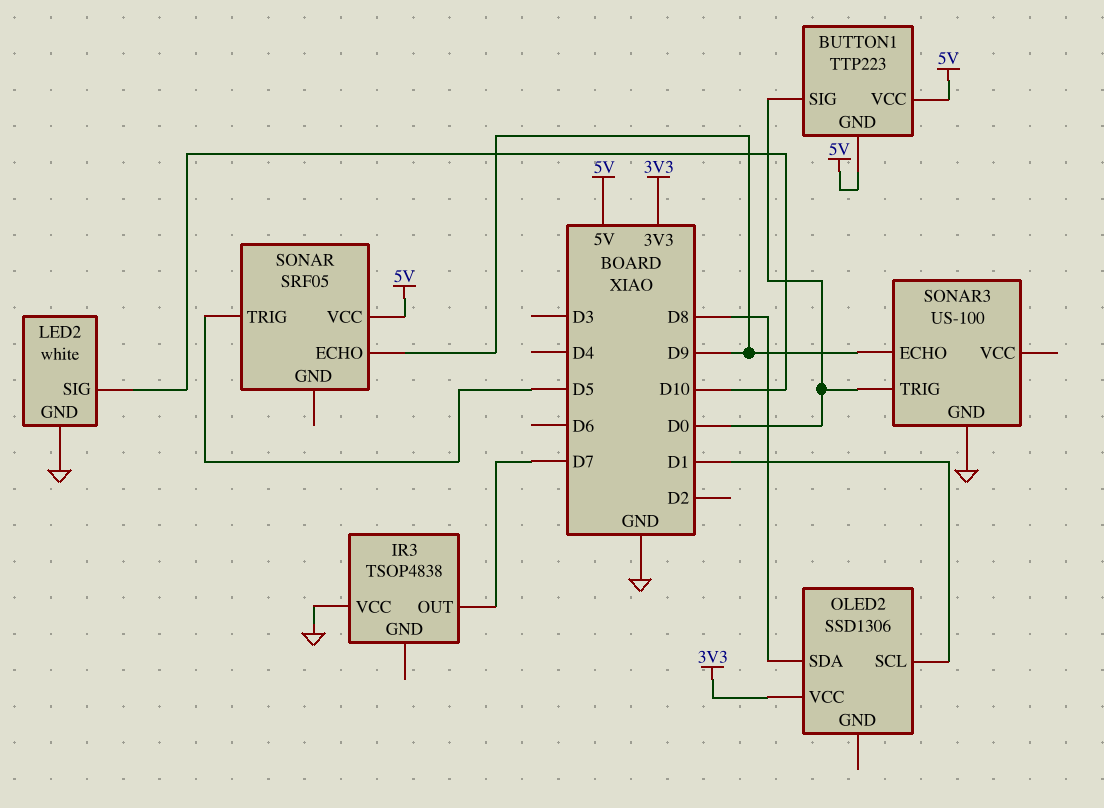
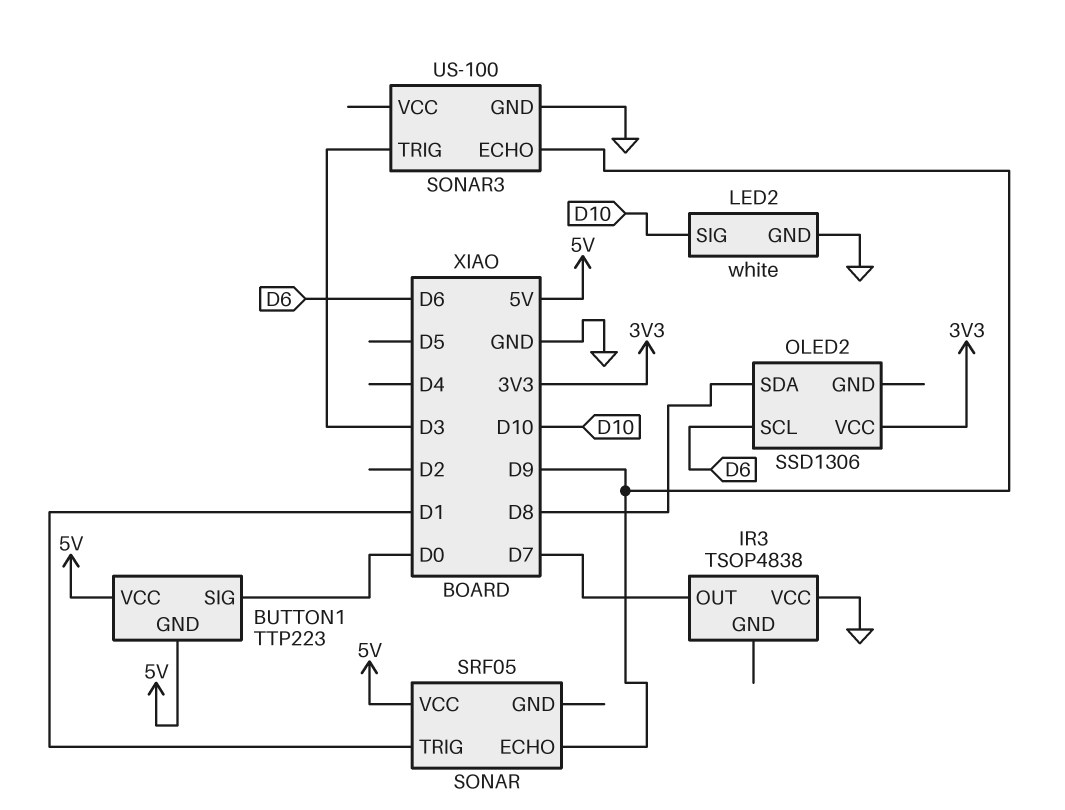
OLED2 pin SCL: D1 -> D6
SONAR pin TRIG: D5 -> D1
SONAR3 pin TRIG: D0 -> D3

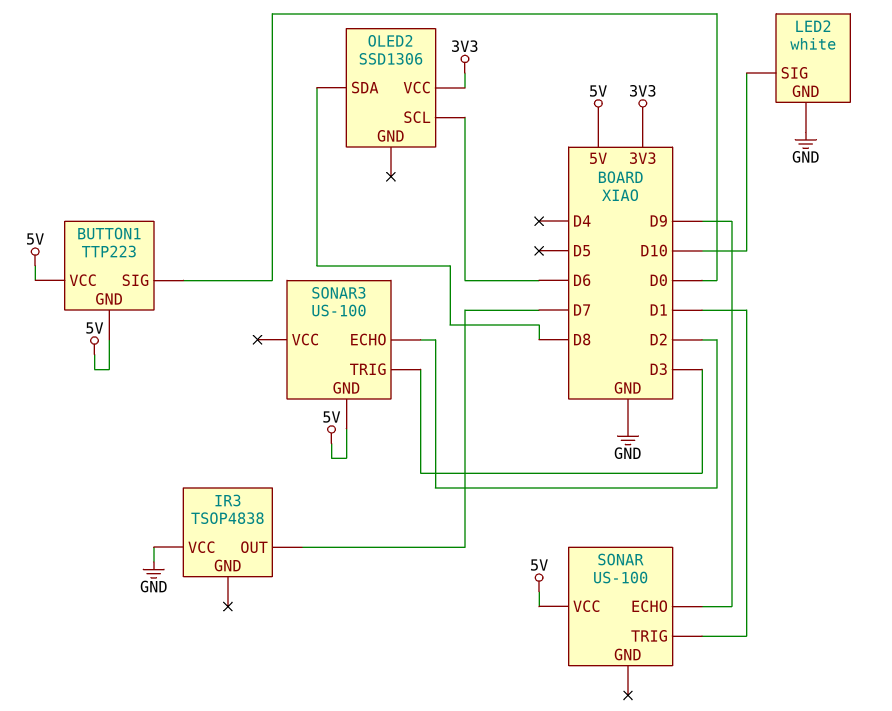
SONAR: SRF05 -> US-100
SONAR3 pin ECHO: D9 -> D2
SONAR3 pin GND: GND -> 5V

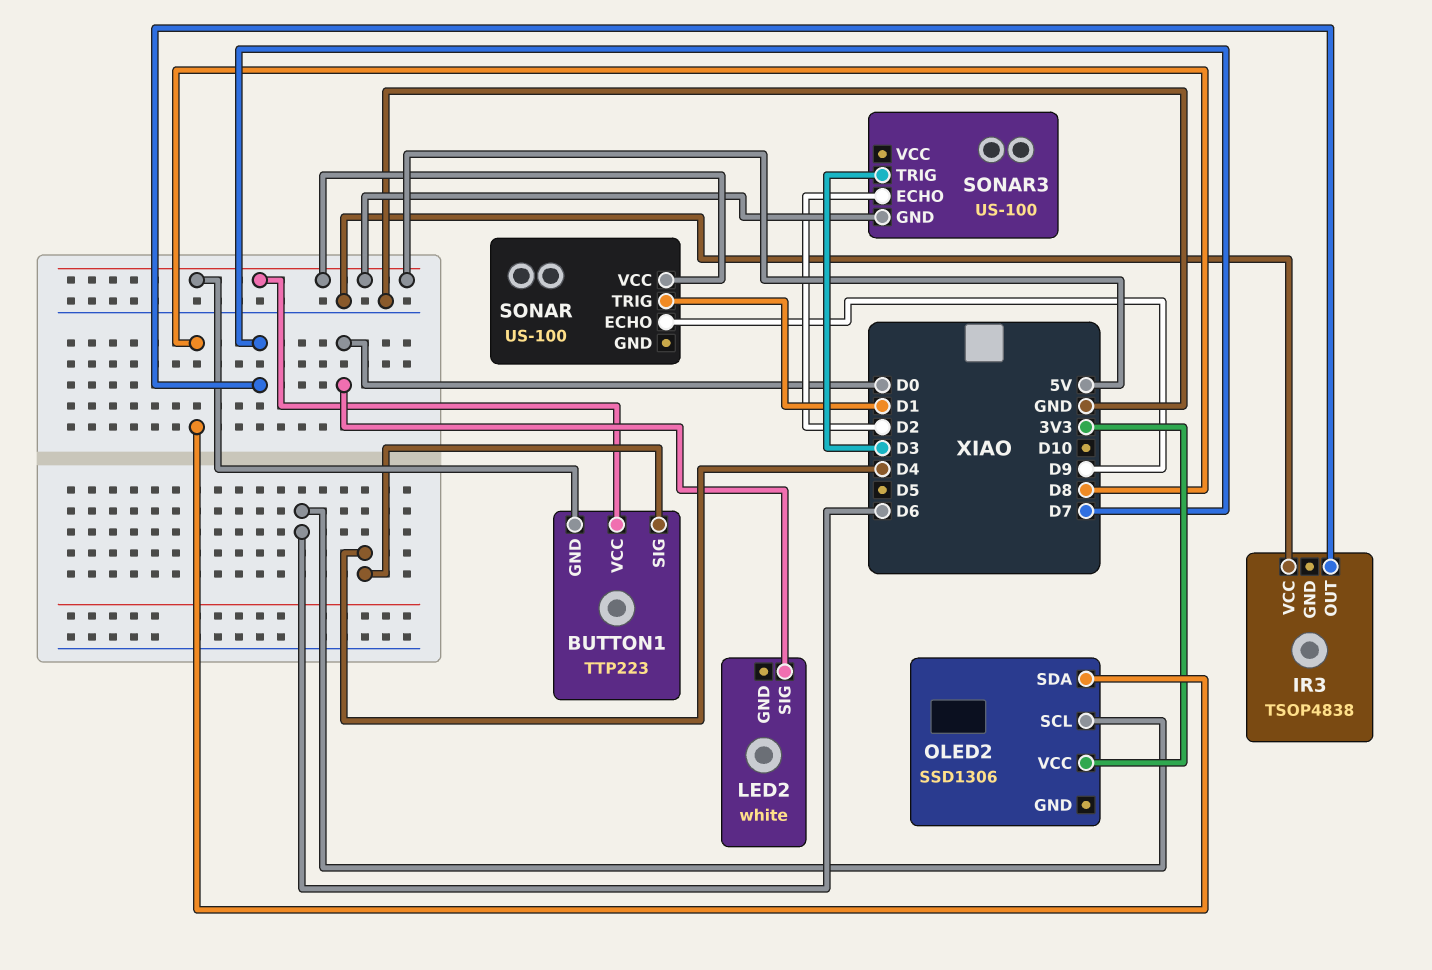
BUTTON1 pin SIG: D0 -> D4
LED2 pin GND: GND -> none
LED2 pin SIG: D10 -> D0

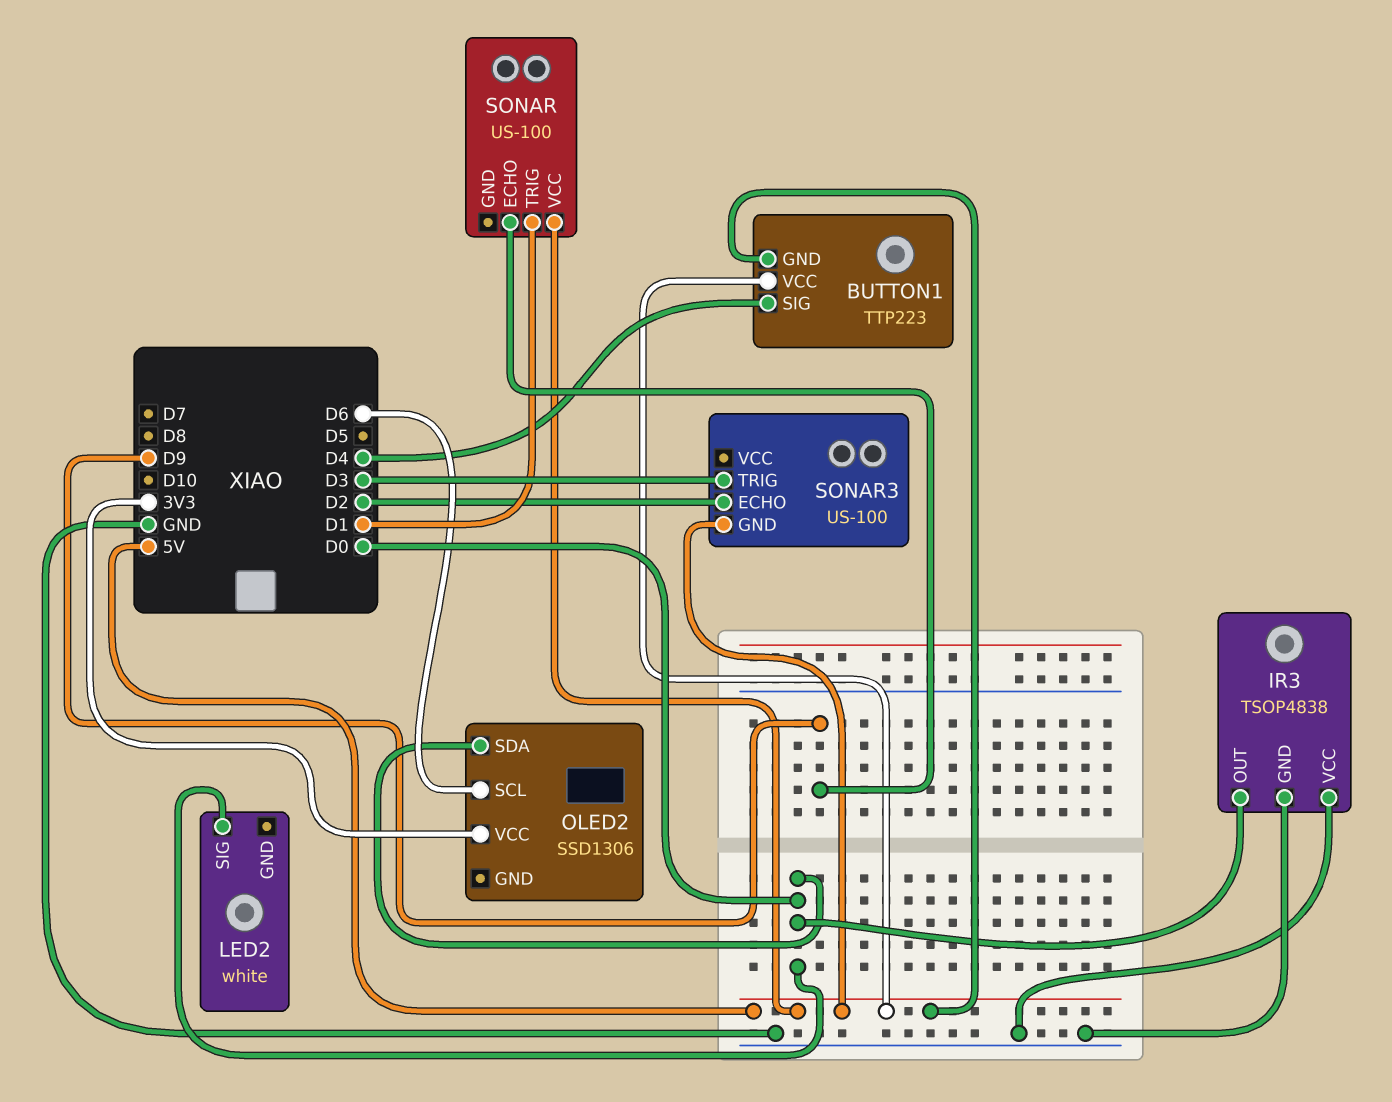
IR3 pin GND: none -> GND
IR3 pin OUT: D7 -> D0
OLED2 pin SDA: D8 -> D0

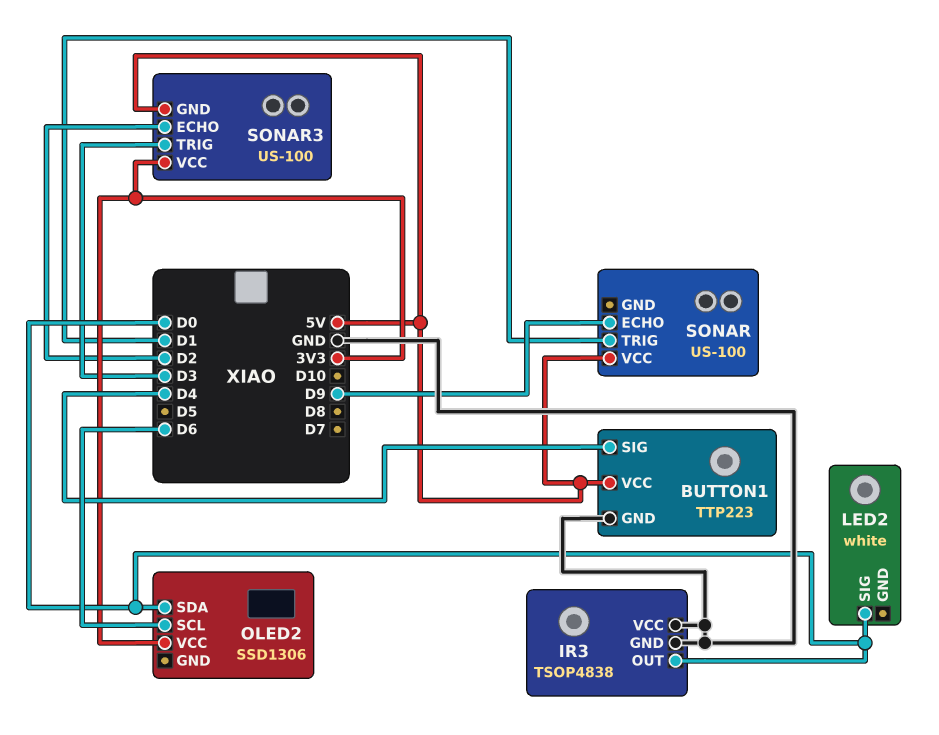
BUTTON1 pin GND: 5V -> GND
SONAR3 pin VCC: none -> 3V3

